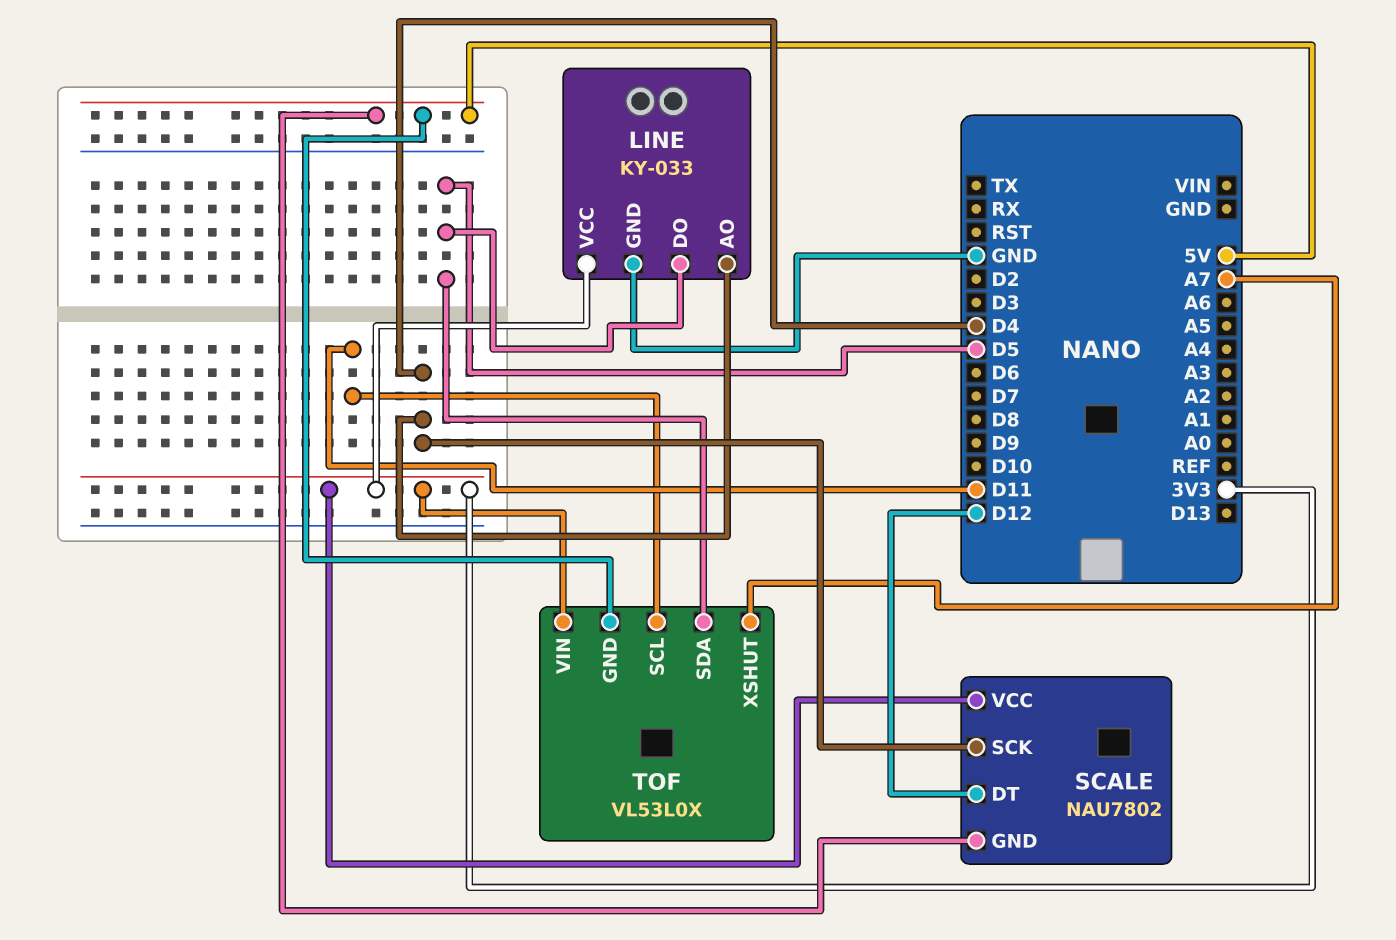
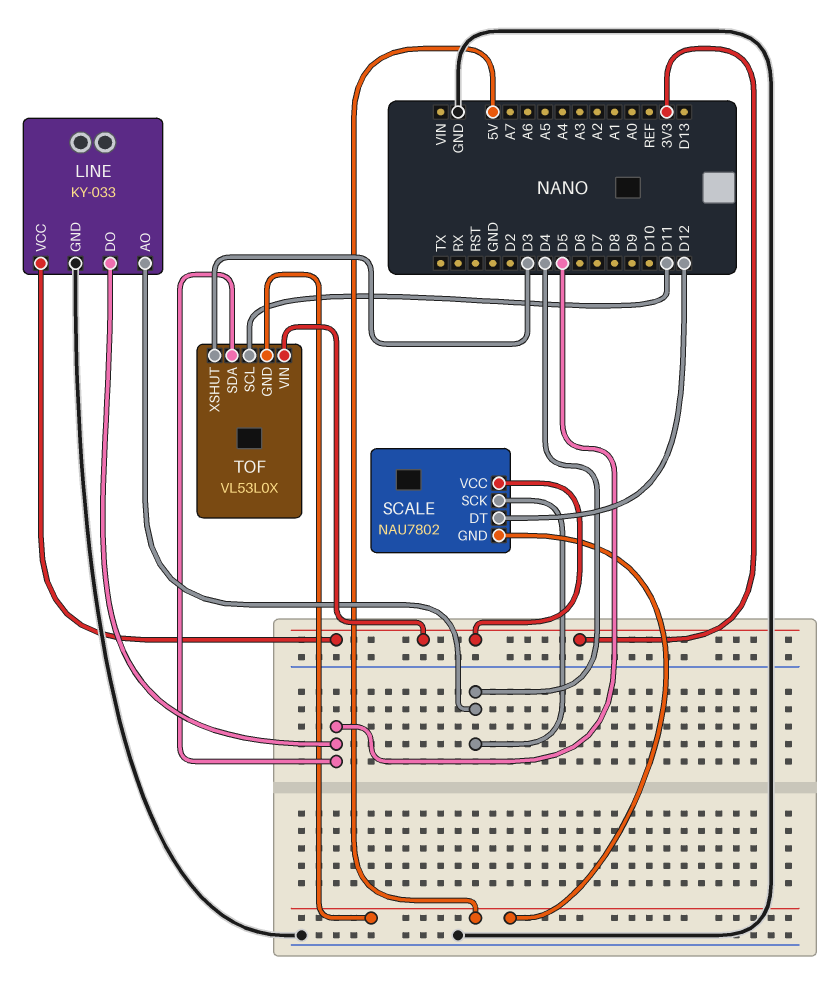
TOF pin XSHUT: A7 -> D3

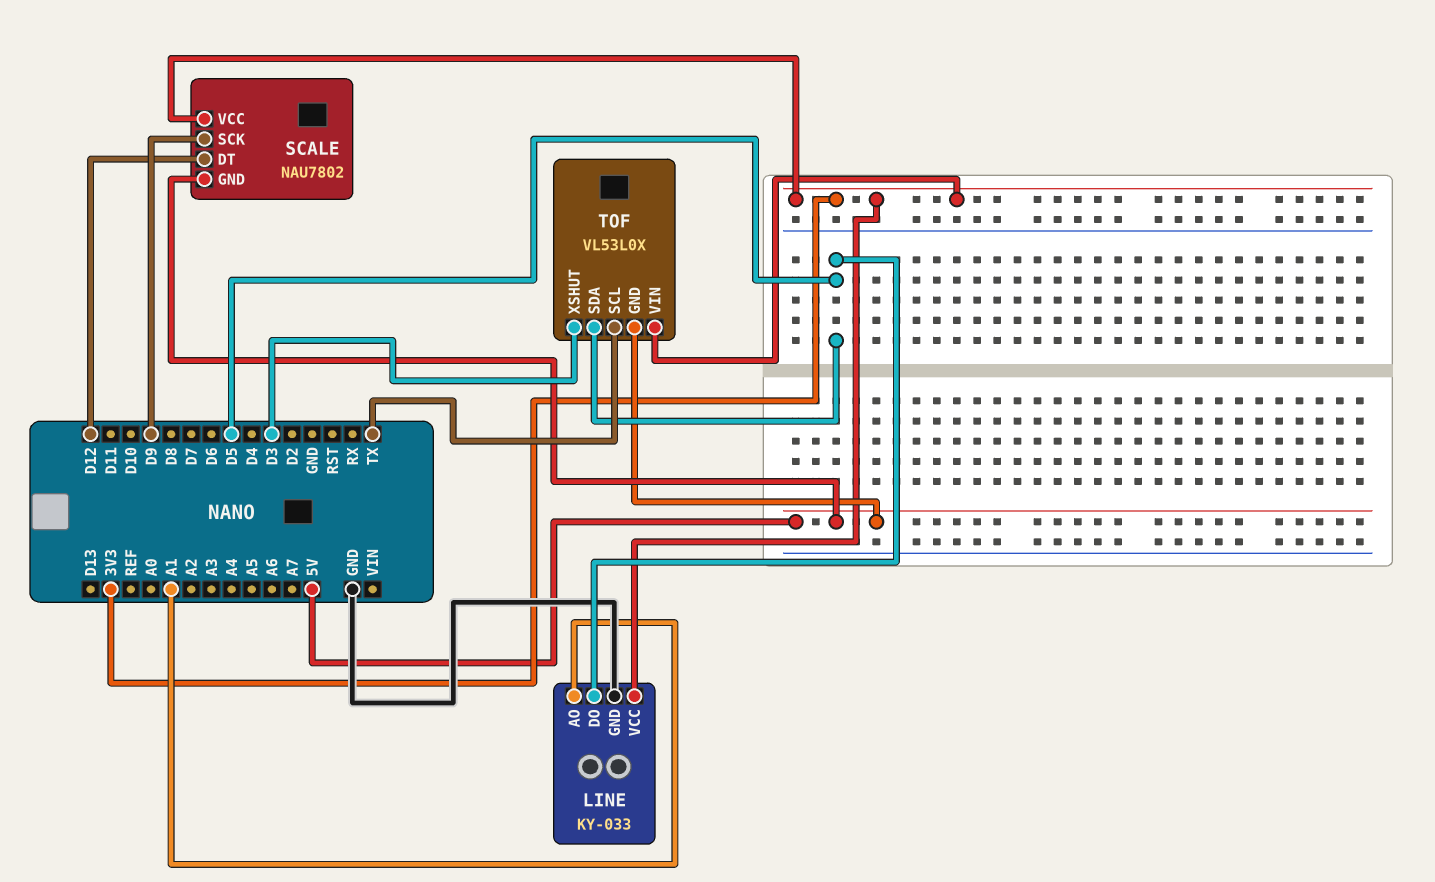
LINE pin AO: D4 -> A1
SCALE pin SCK: D4 -> D9
TOF pin SCL: D11 -> TX

